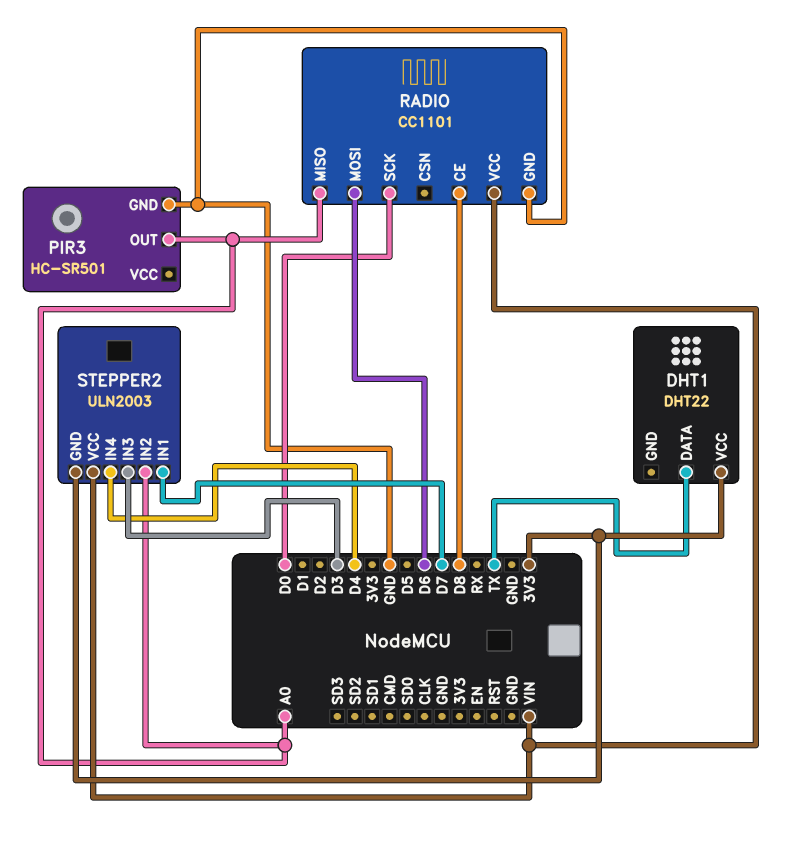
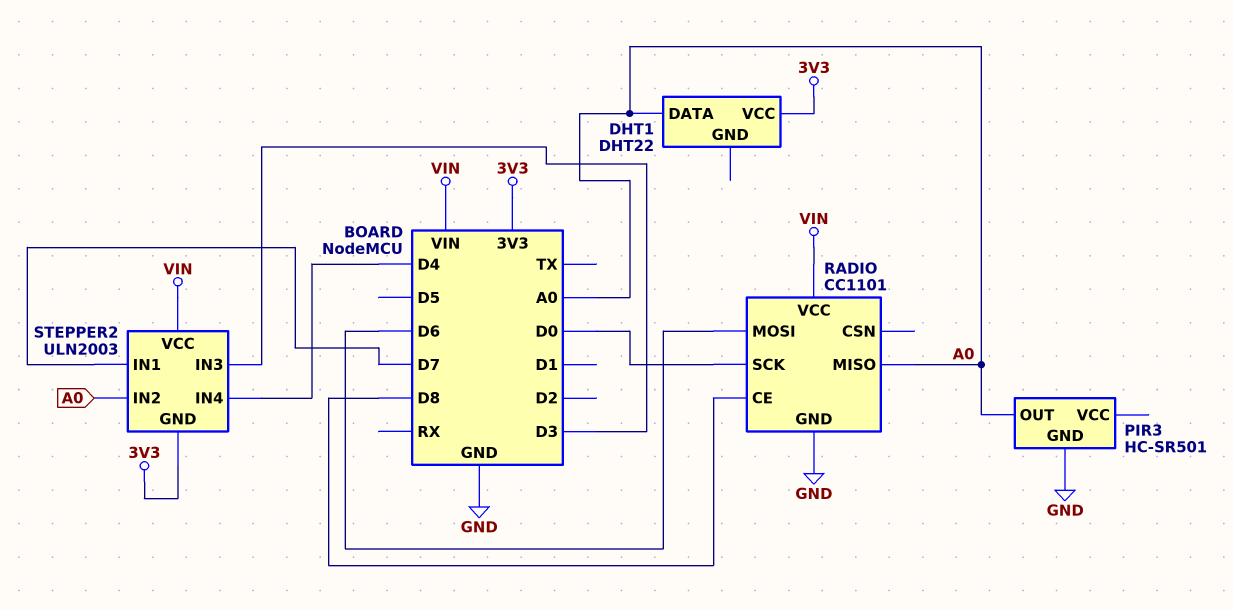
DHT1 pin DATA: TX -> A0

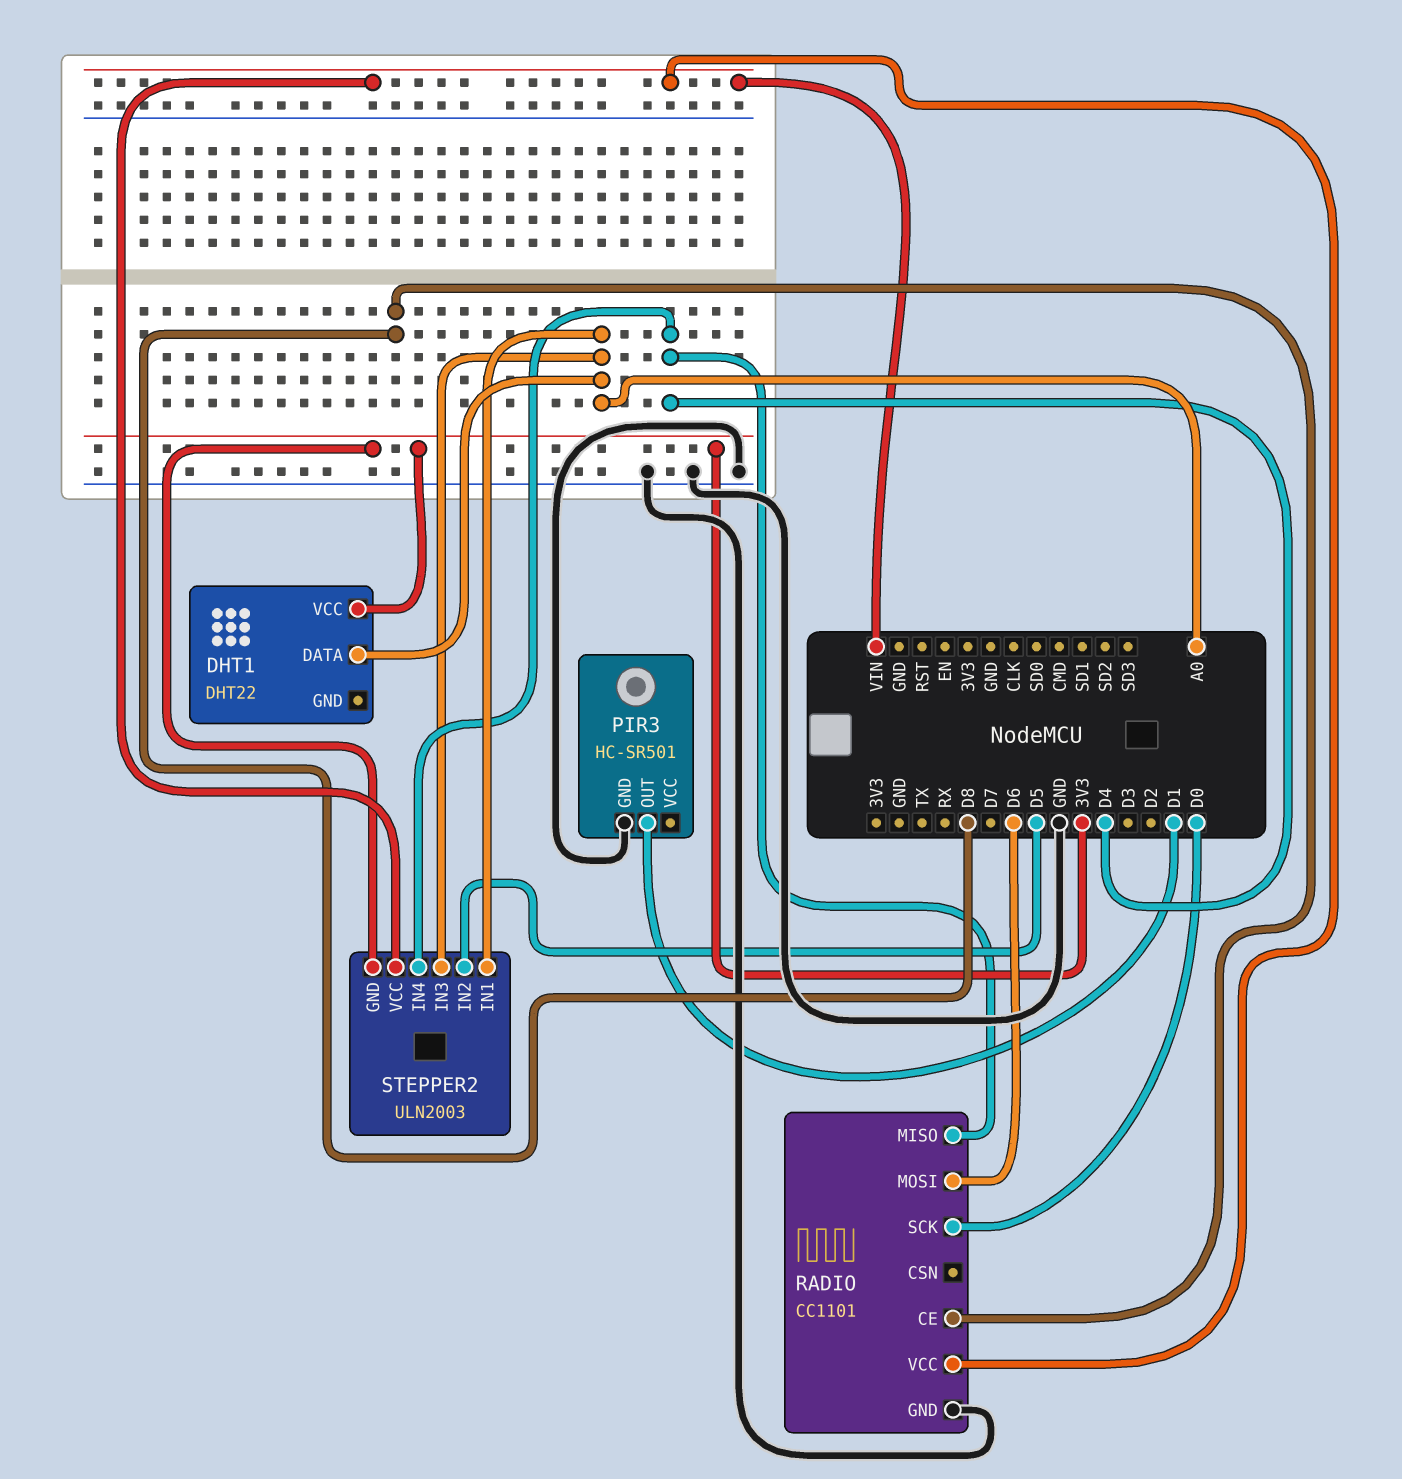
PIR3 pin OUT: A0 -> D1
RADIO pin MISO: A0 -> D4
STEPPER2 pin IN1: D7 -> A0
STEPPER2 pin IN2: A0 -> D5
STEPPER2 pin IN3: D3 -> A0

